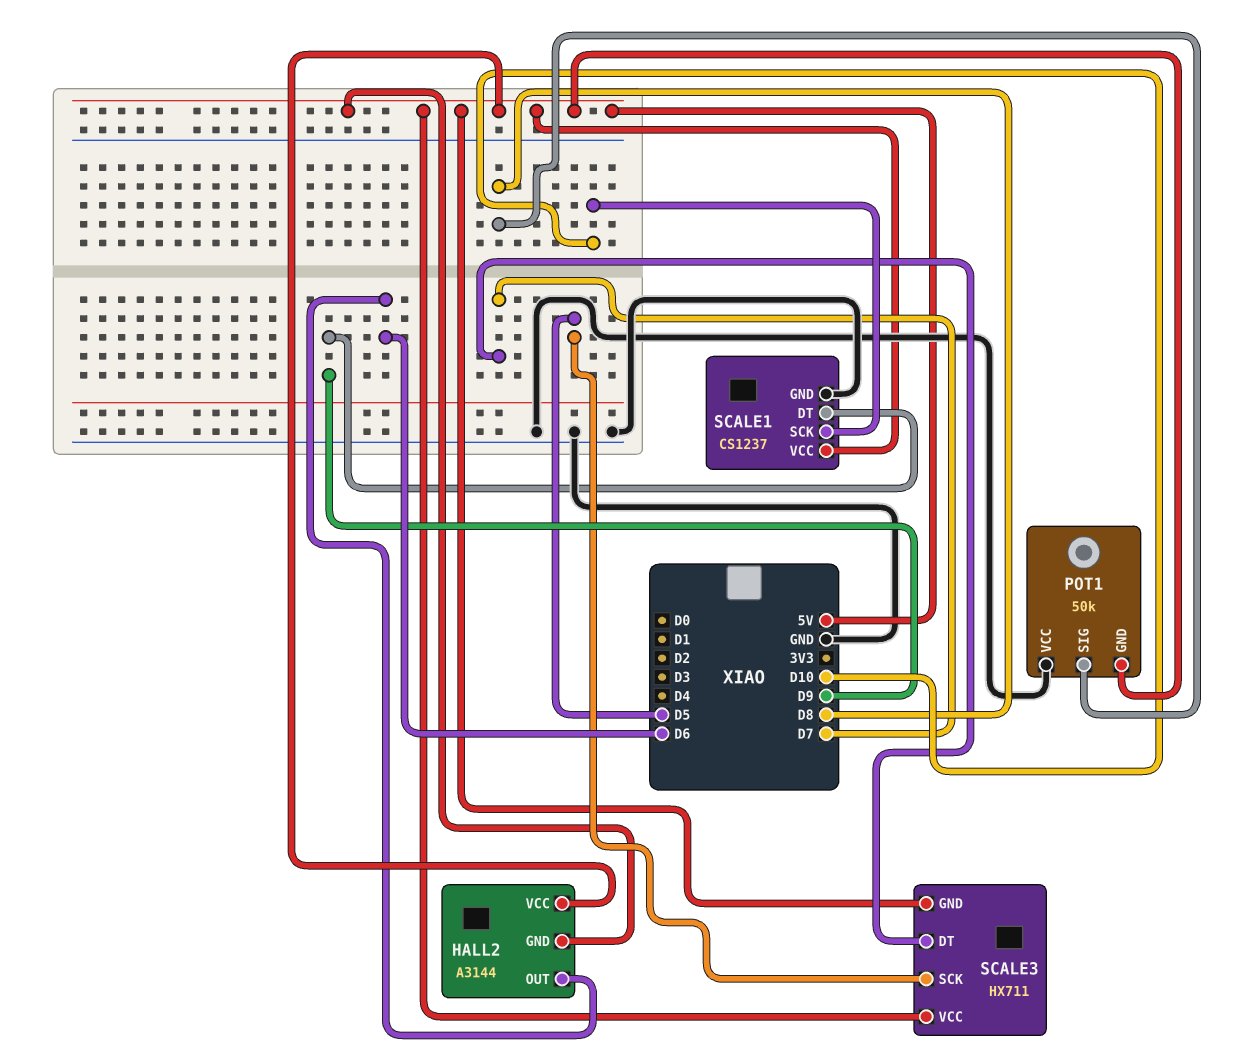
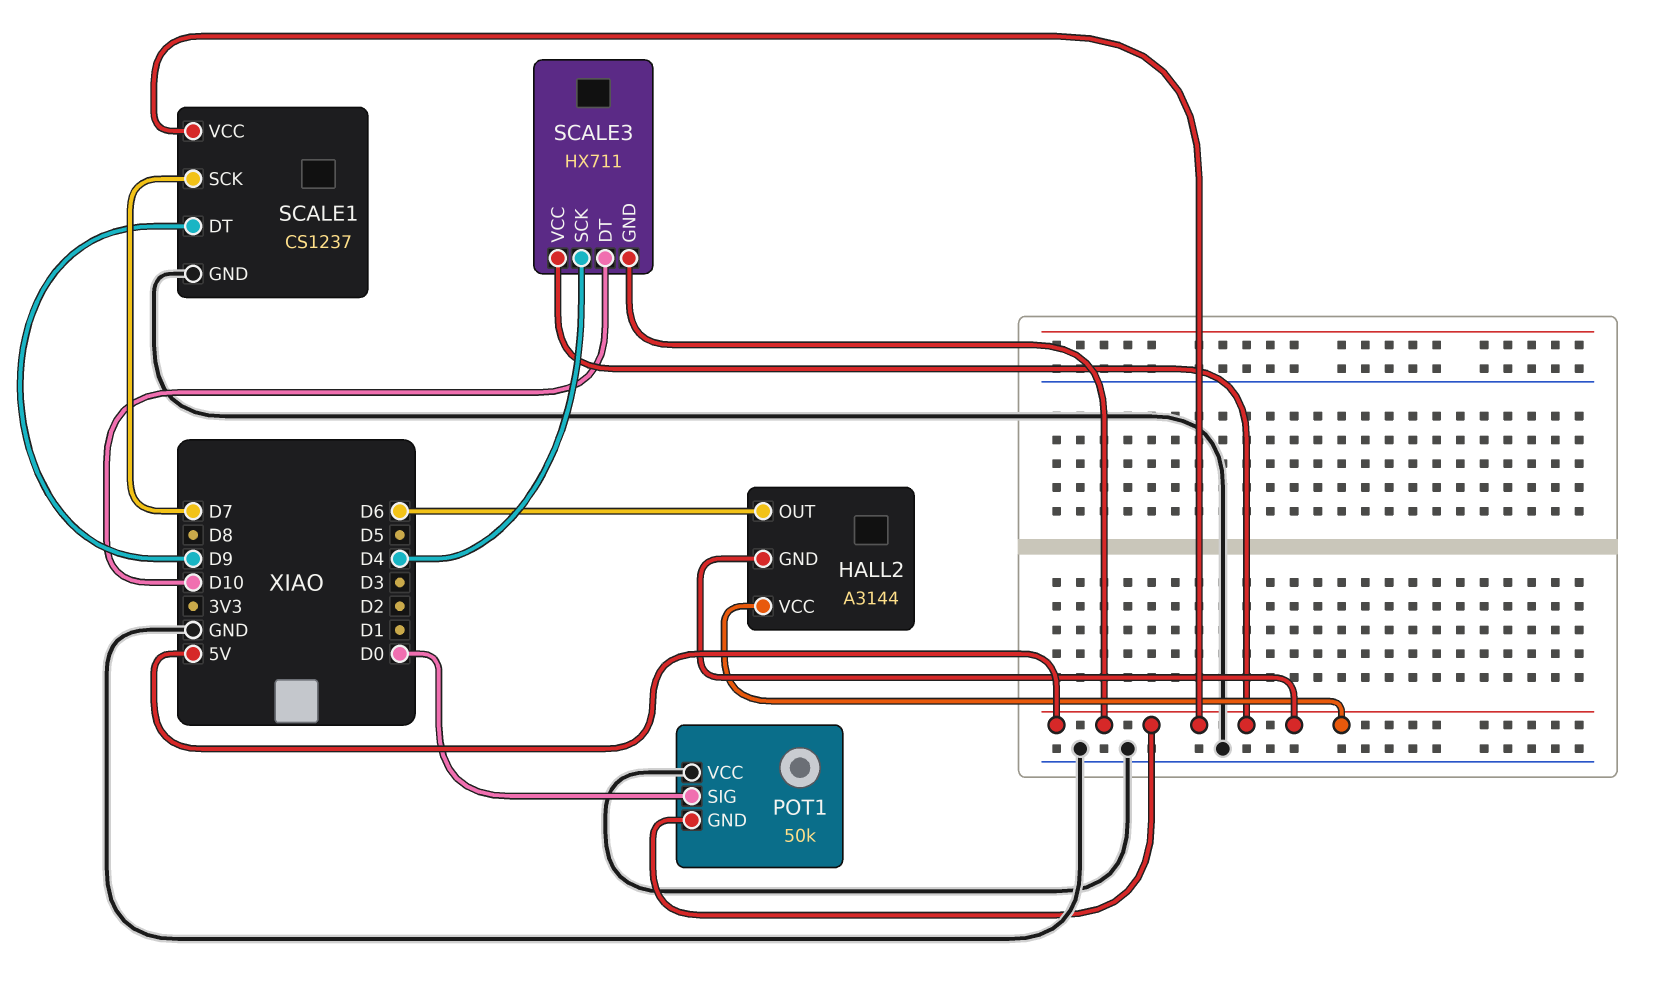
POT1 pin SIG: D8 -> D0
SCALE1 pin SCK: D10 -> D7
SCALE3 pin DT: D7 -> D10
SCALE3 pin SCK: D5 -> D4

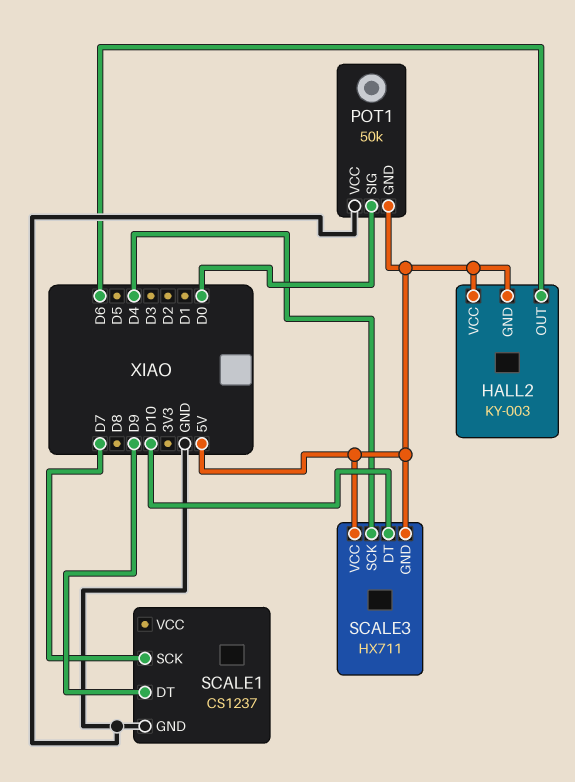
HALL2: A3144 -> KY-003
SCALE1 pin VCC: 5V -> none

